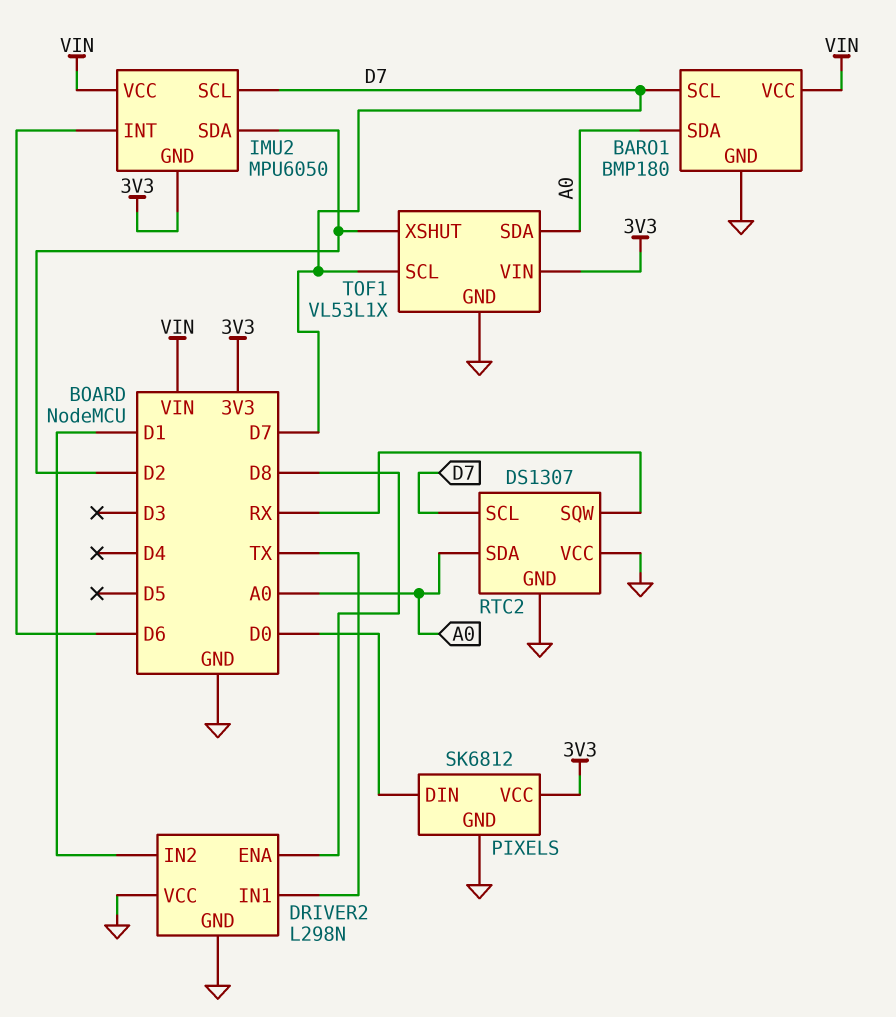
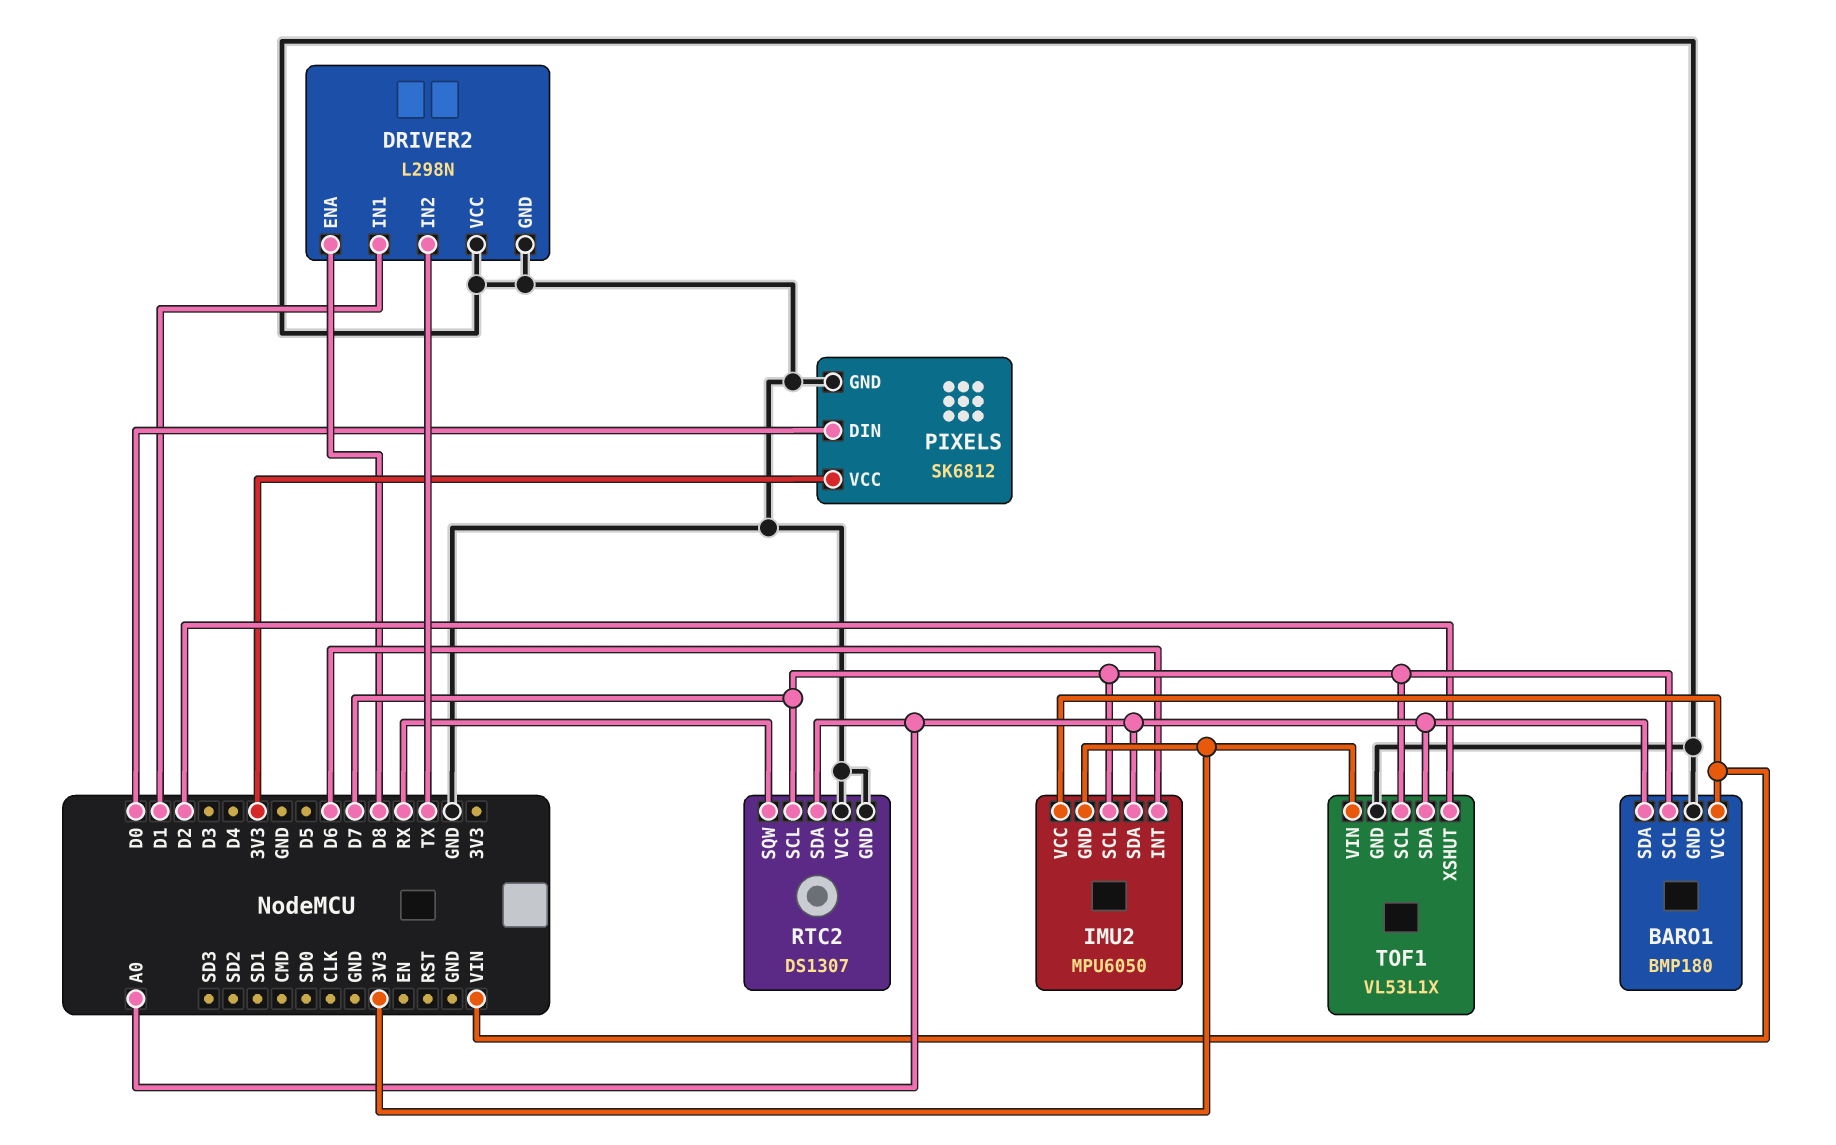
DRIVER2 pin IN1: TX -> D1
DRIVER2 pin IN2: D1 -> TX
IMU2 pin SDA: D2 -> A0

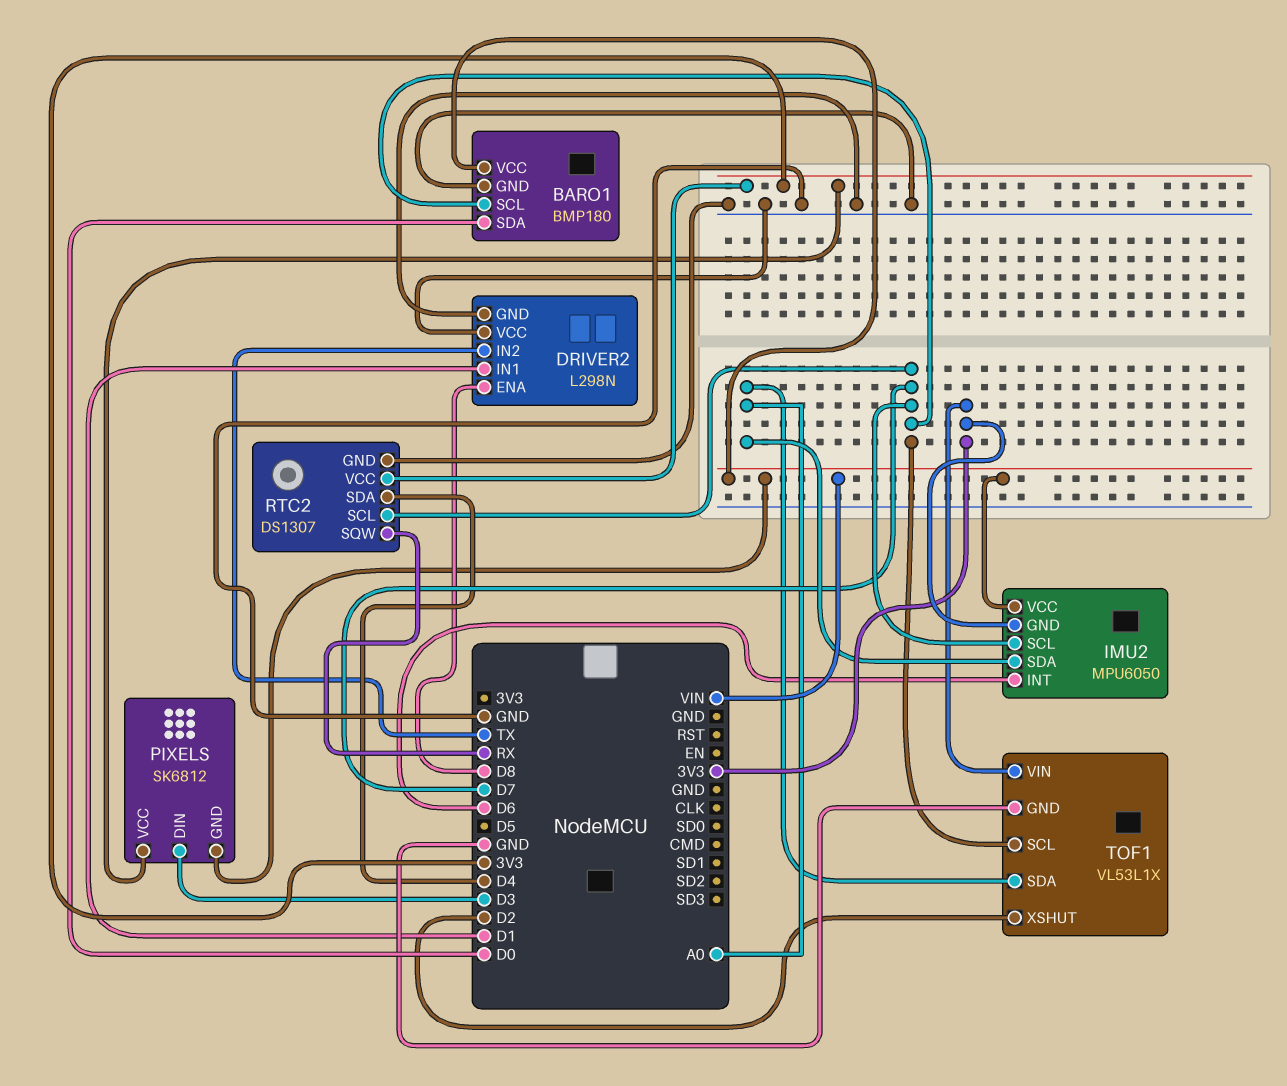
BARO1 pin SDA: A0 -> D0
PIXELS pin DIN: D0 -> D3
PIXELS pin GND: GND -> VIN
RTC2 pin SDA: A0 -> D4
RTC2 pin VCC: GND -> 3V3

